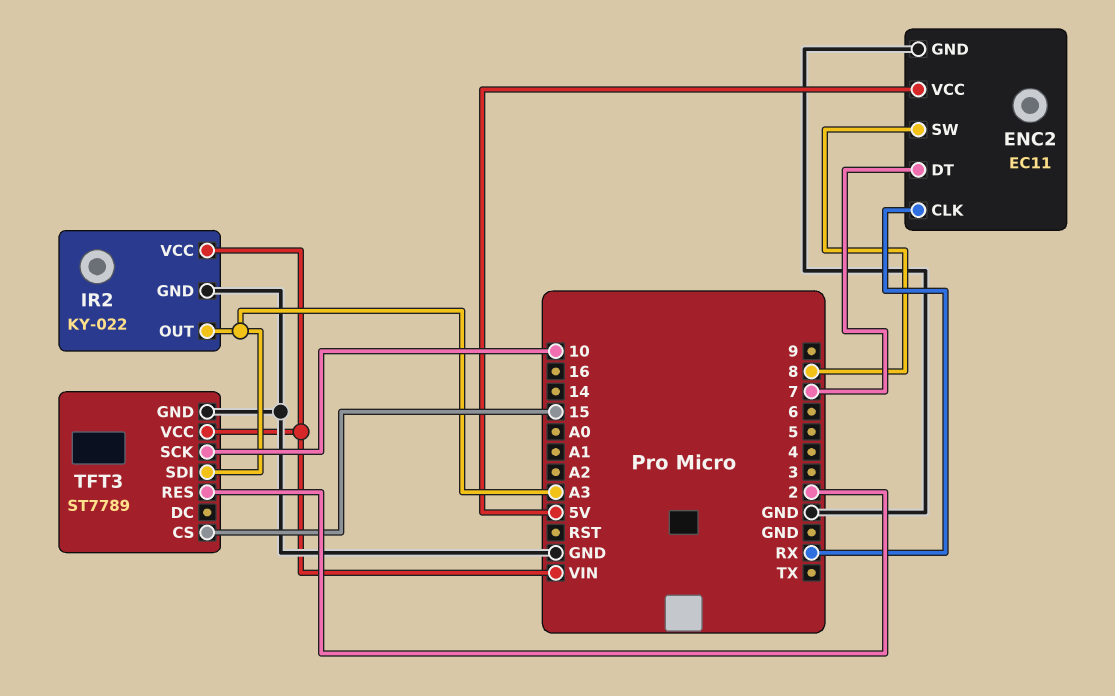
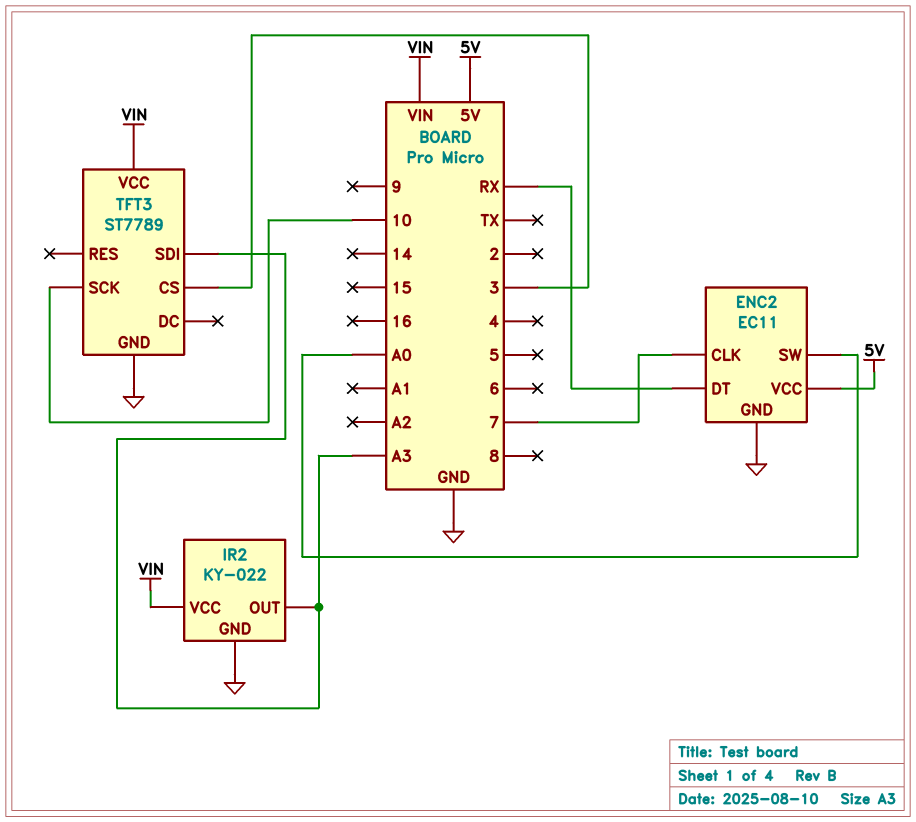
ENC2 pin CLK: RX -> 7
ENC2 pin DT: 7 -> RX
ENC2 pin SW: 8 -> A0
TFT3 pin CS: 15 -> 3
TFT3 pin RES: 2 -> none

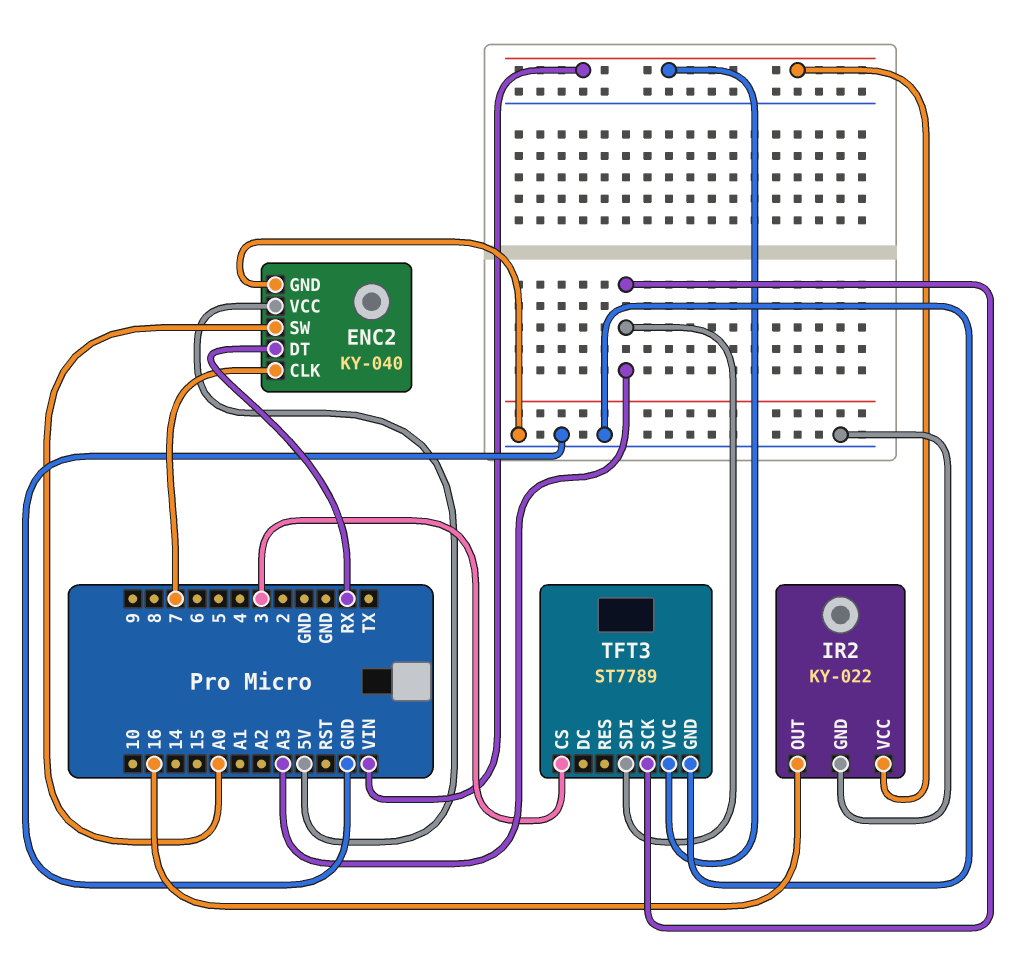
ENC2: EC11 -> KY-040
IR2 pin OUT: A3 -> 16
TFT3 pin SCK: 10 -> A3

